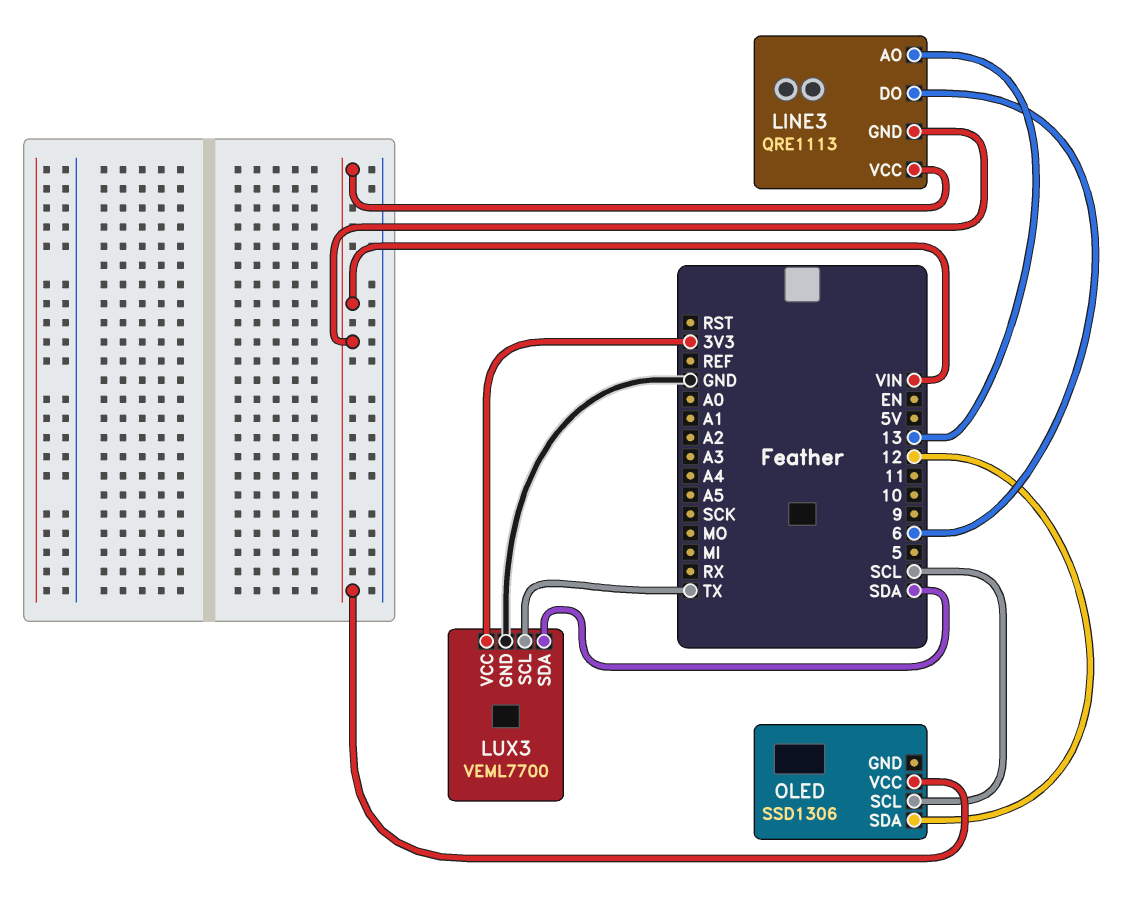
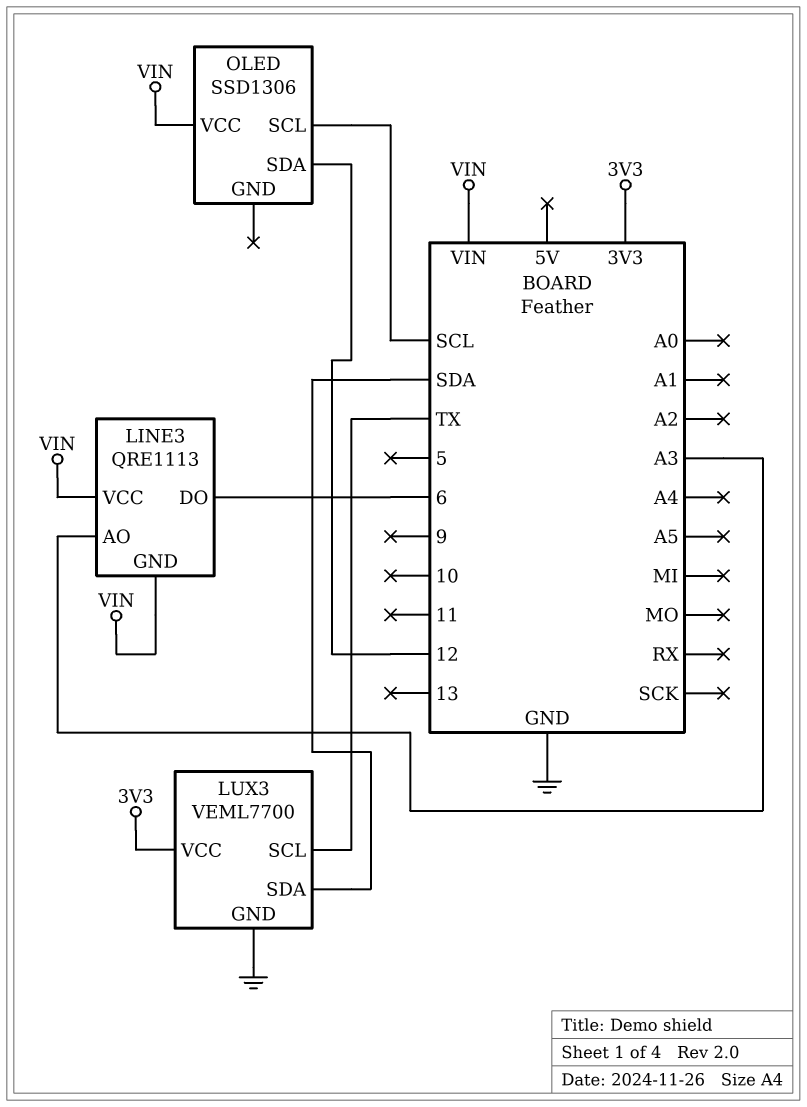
LINE3 pin AO: 13 -> A3

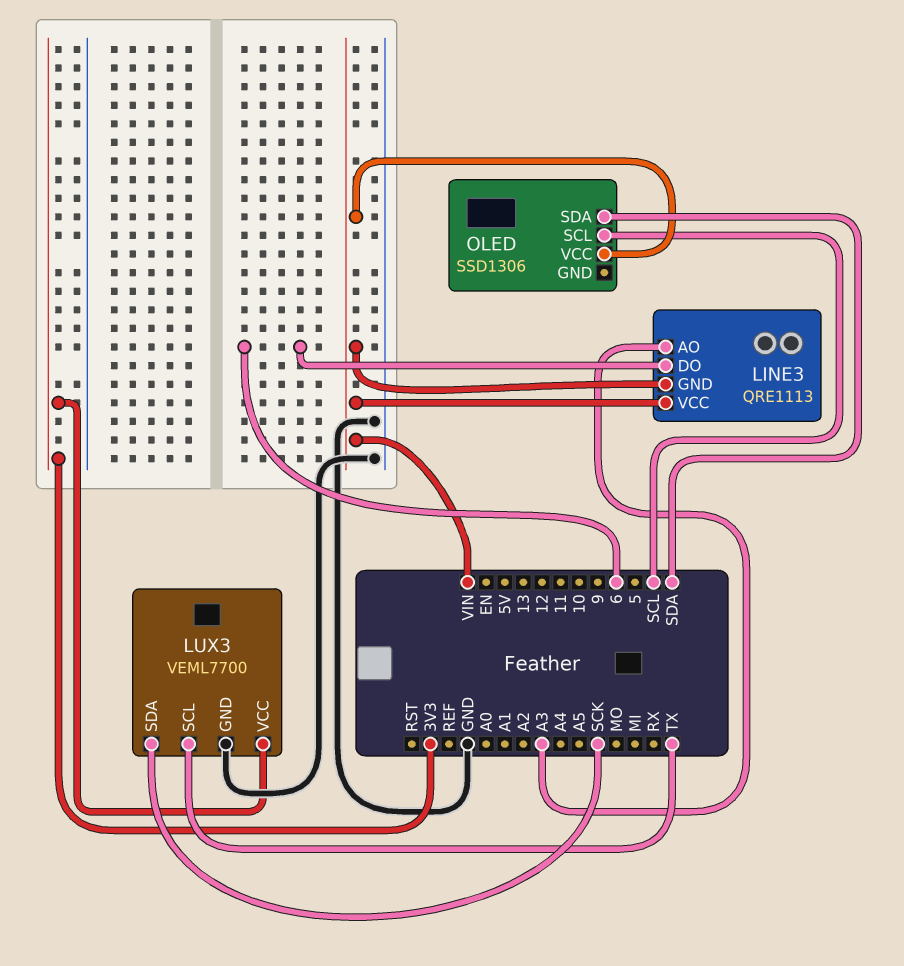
LUX3 pin SDA: SDA -> SCK
OLED pin SDA: 12 -> SDA

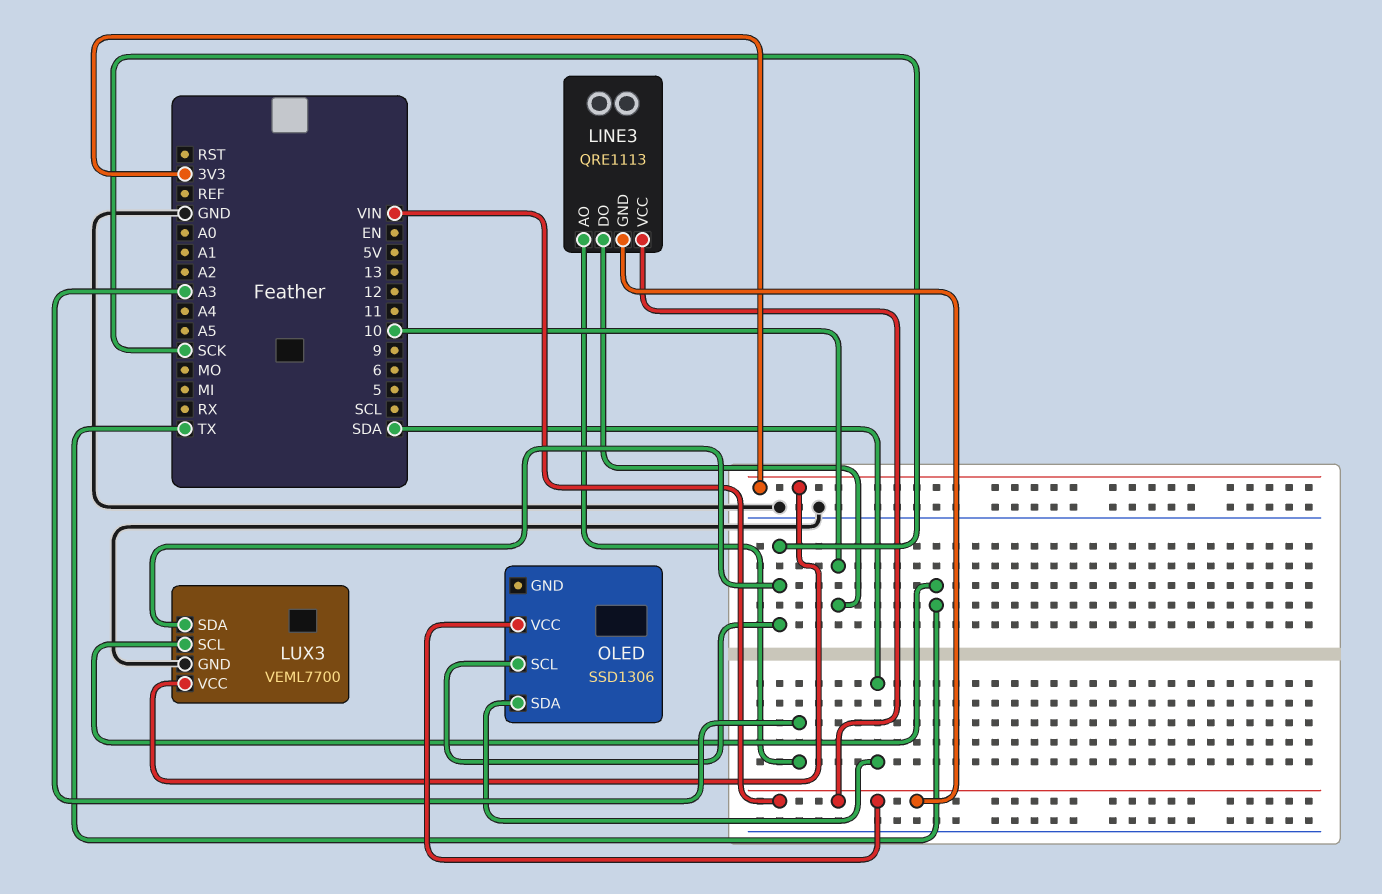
LINE3 pin DO: 6 -> 10
OLED pin SCL: SCL -> SCK

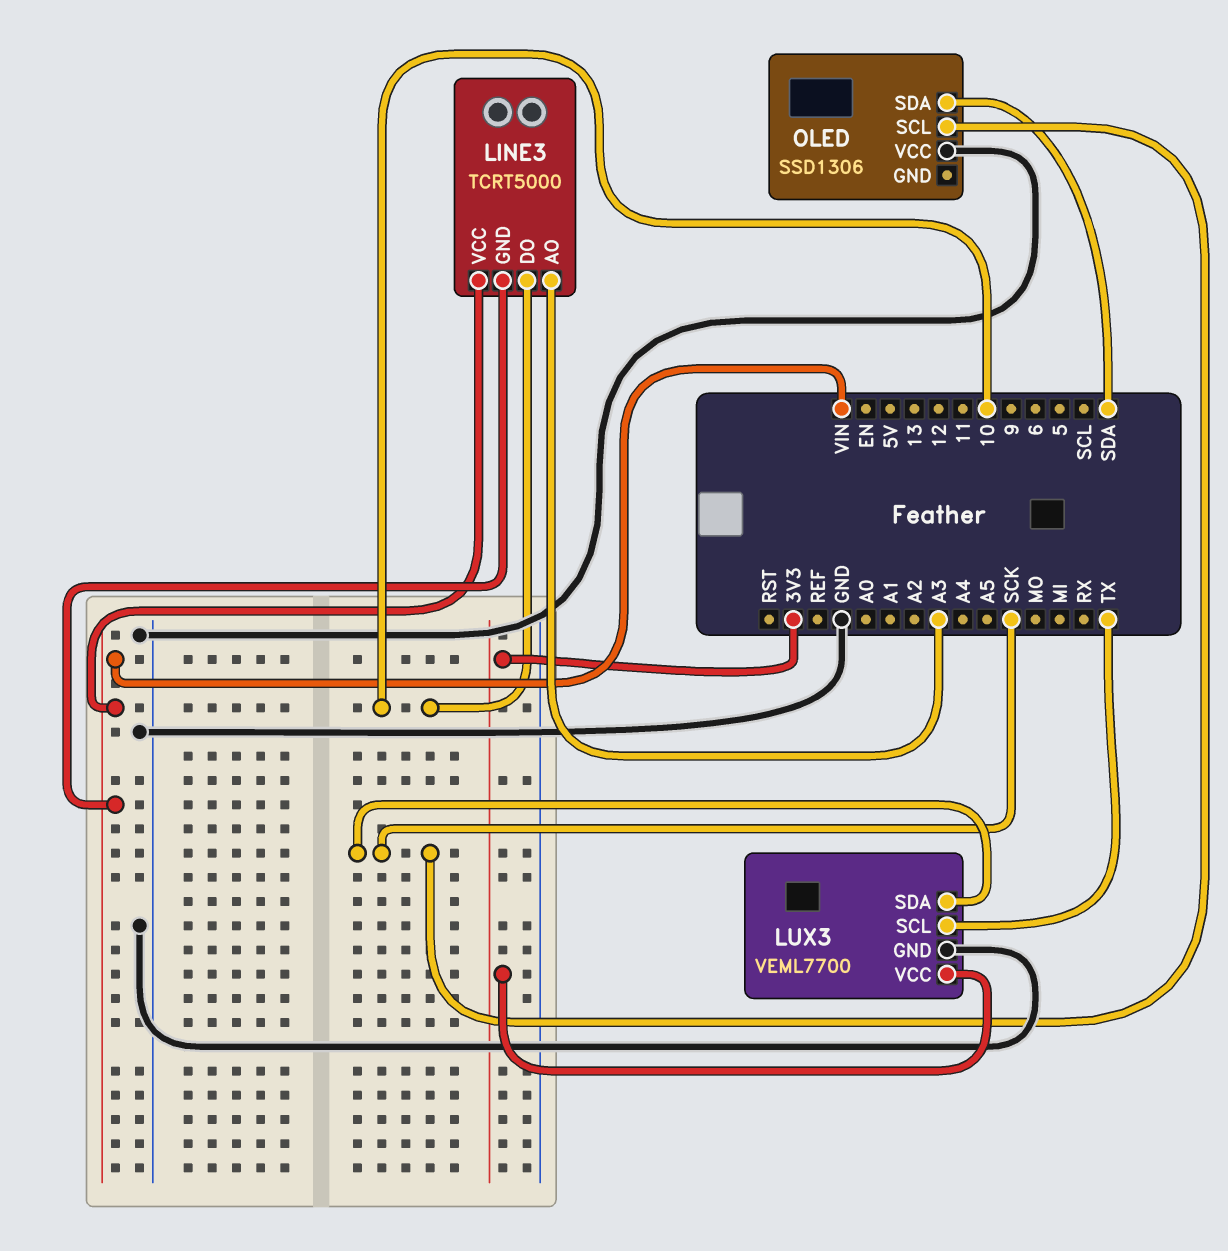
LINE3: QRE1113 -> TCRT5000
OLED pin VCC: VIN -> GND

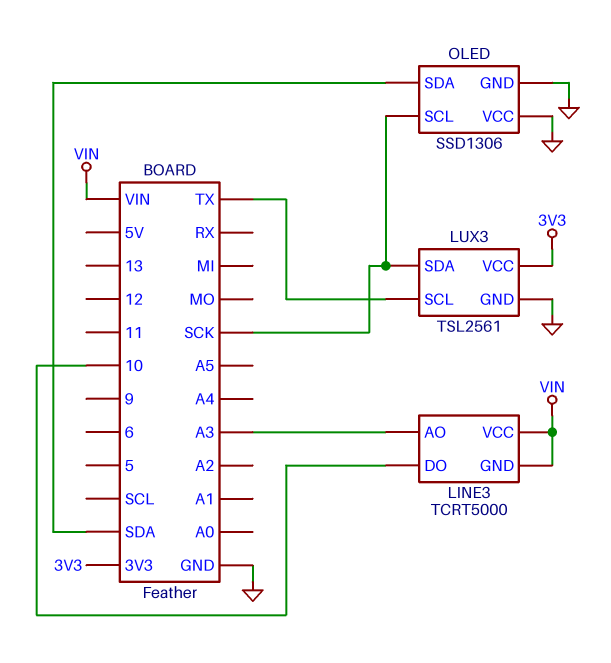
LUX3: VEML7700 -> TSL2561
OLED pin GND: none -> GND

